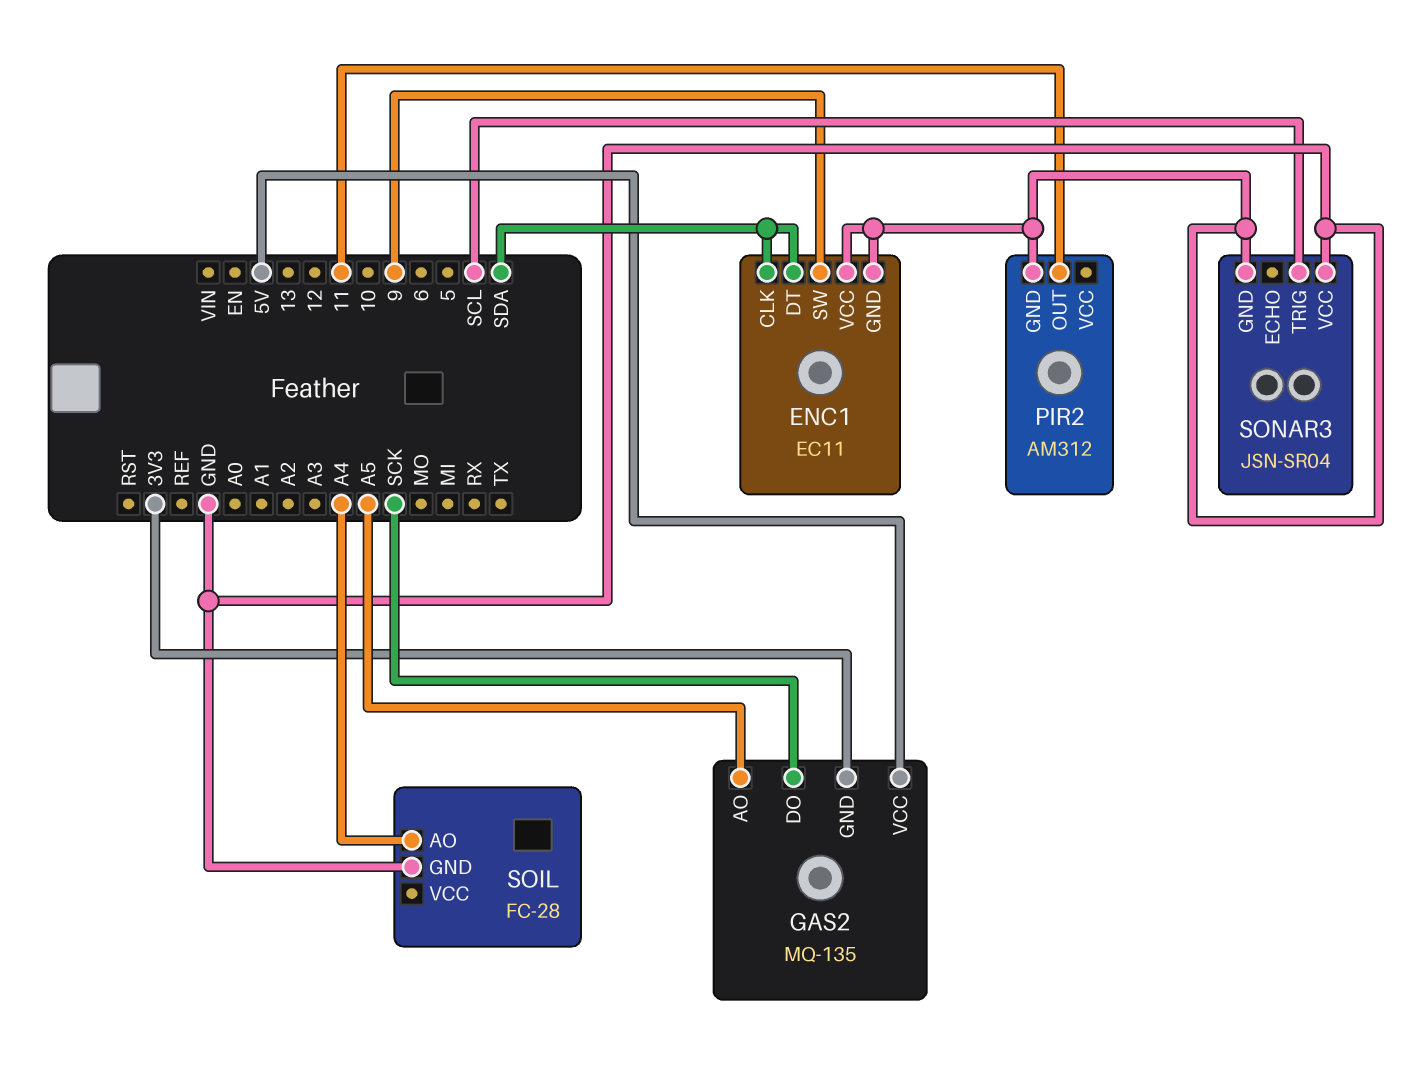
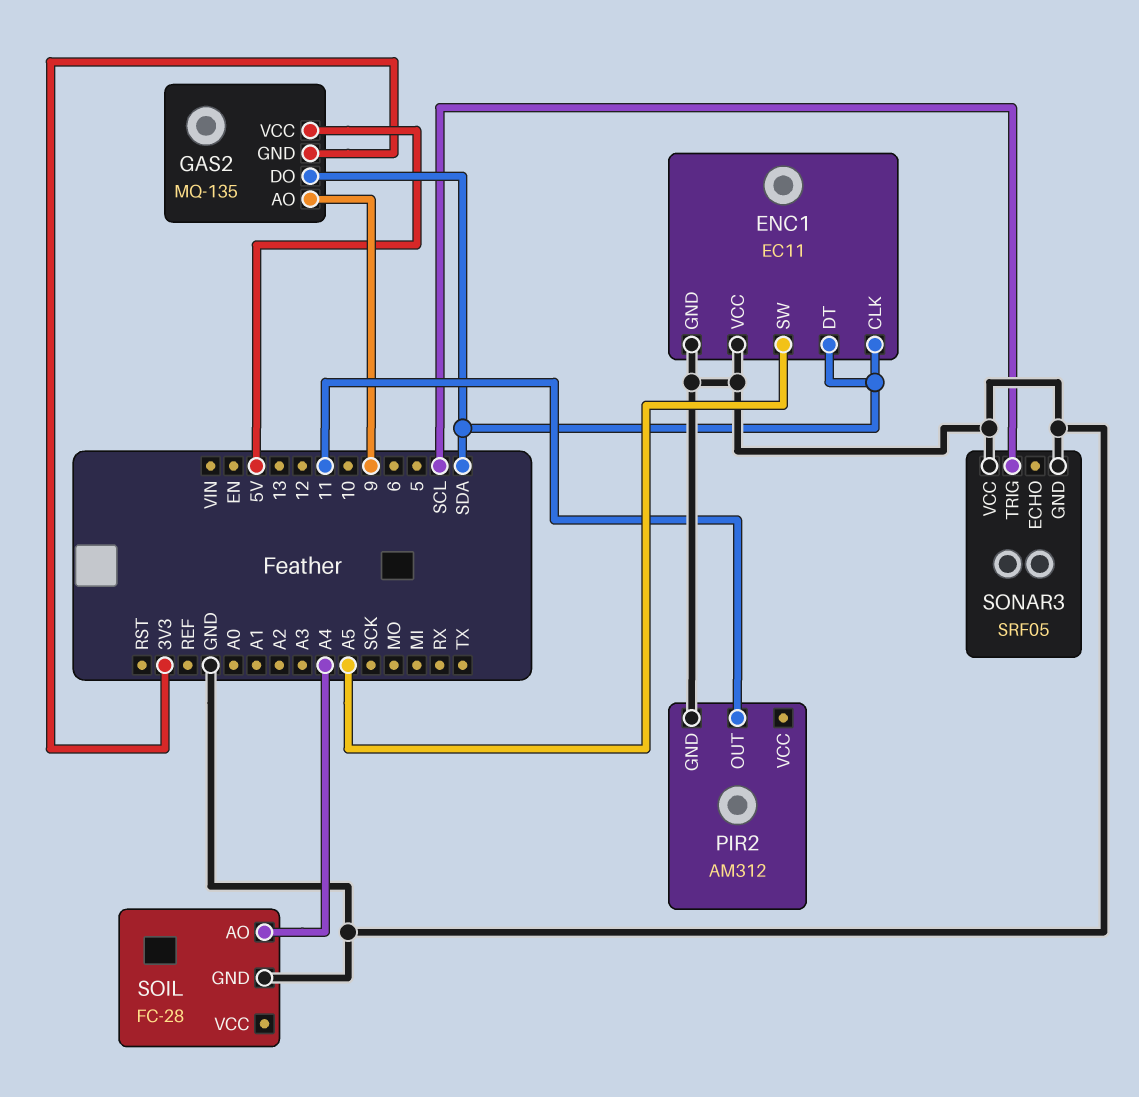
ENC1 pin SW: 9 -> A5
GAS2 pin AO: A5 -> 9
GAS2 pin DO: SCK -> SDA
SONAR3: JSN-SR04 -> SRF05

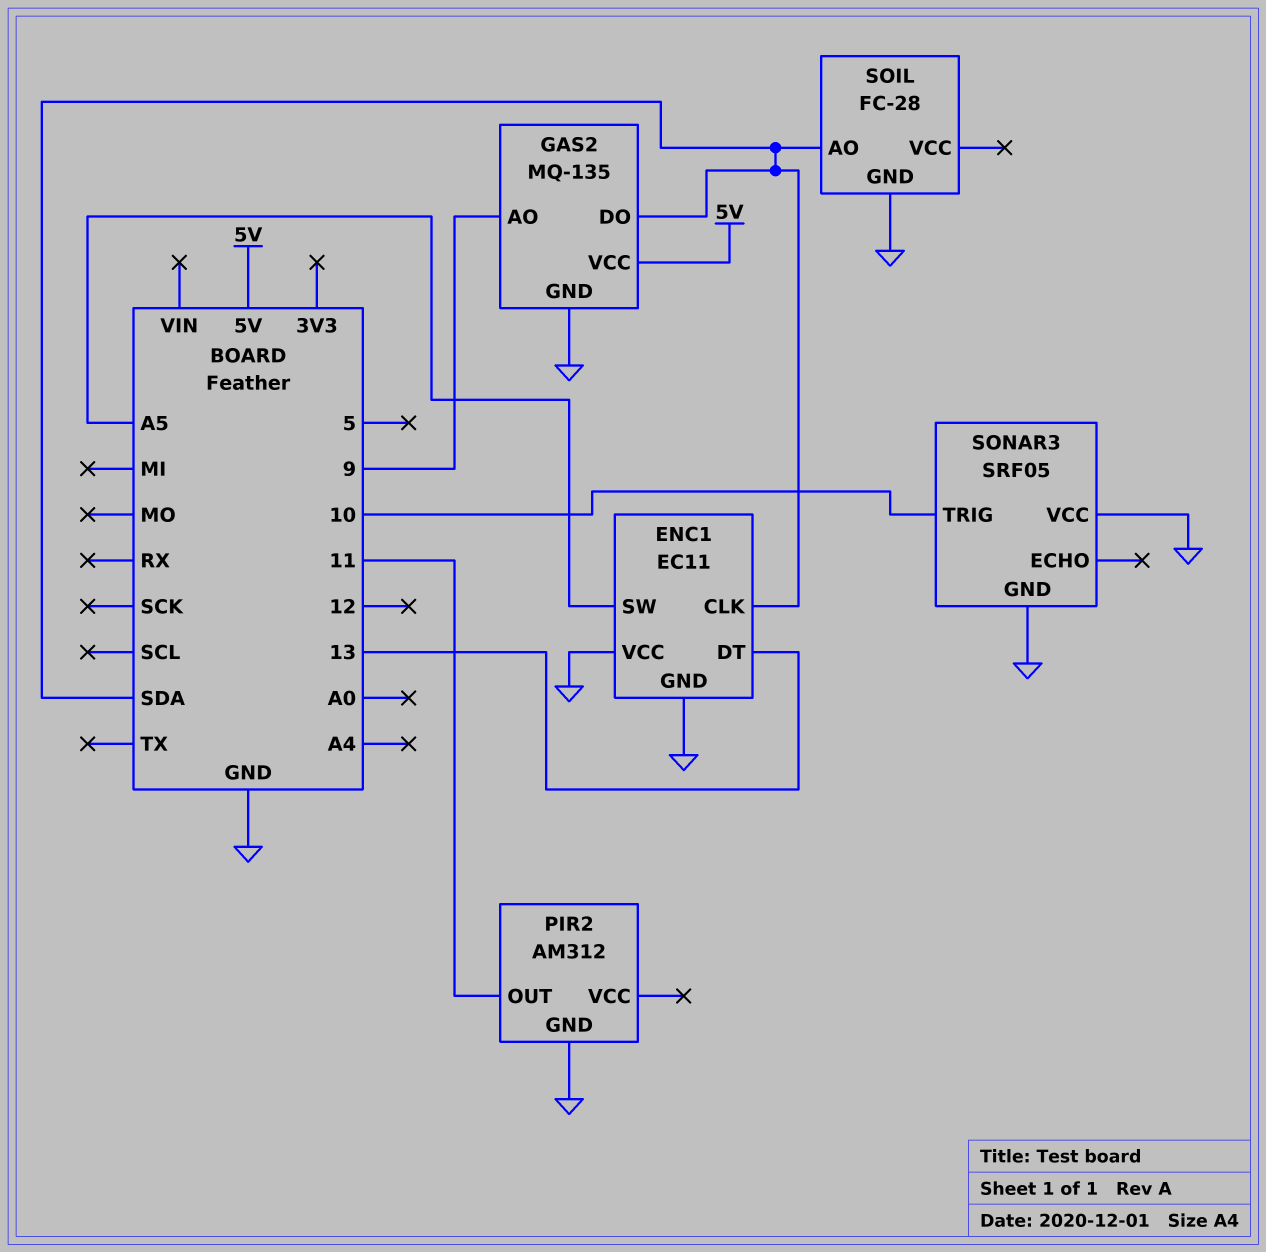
ENC1 pin DT: SDA -> 13
GAS2 pin GND: 3V3 -> GND
SOIL pin AO: A4 -> SDA
SONAR3 pin TRIG: SCL -> 10

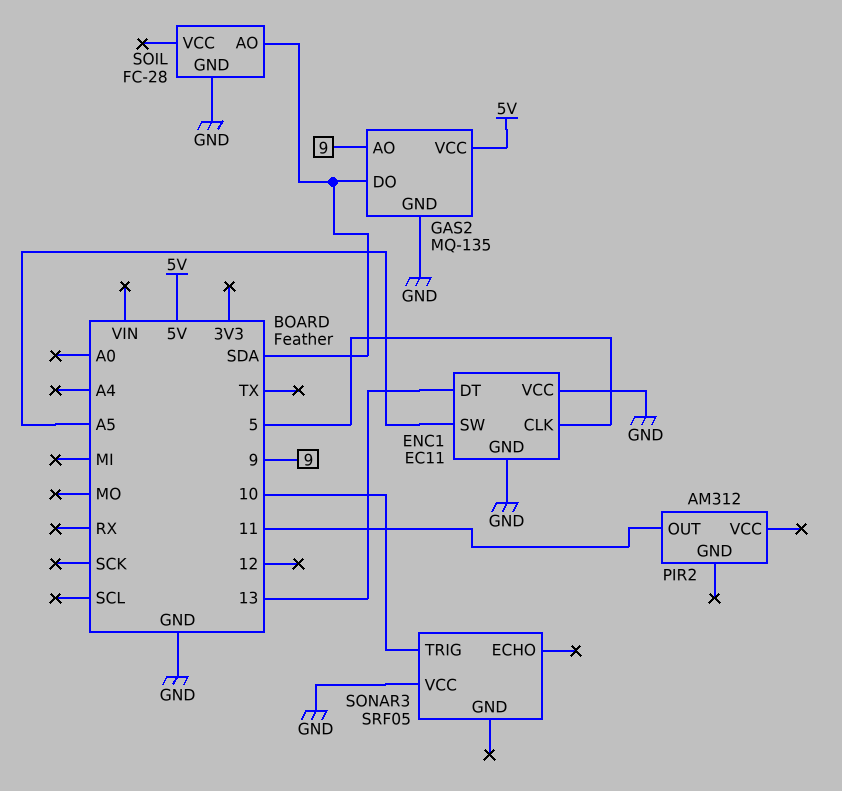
ENC1 pin CLK: SDA -> 5
PIR2 pin GND: GND -> none
SONAR3 pin GND: GND -> none

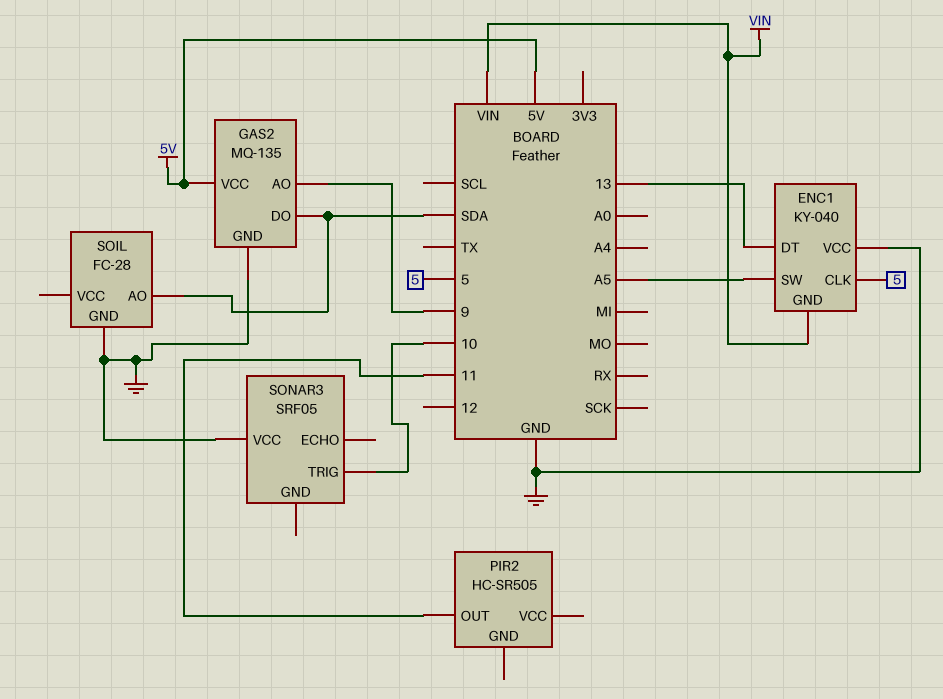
ENC1: EC11 -> KY-040
ENC1 pin GND: GND -> VIN
PIR2: AM312 -> HC-SR505

